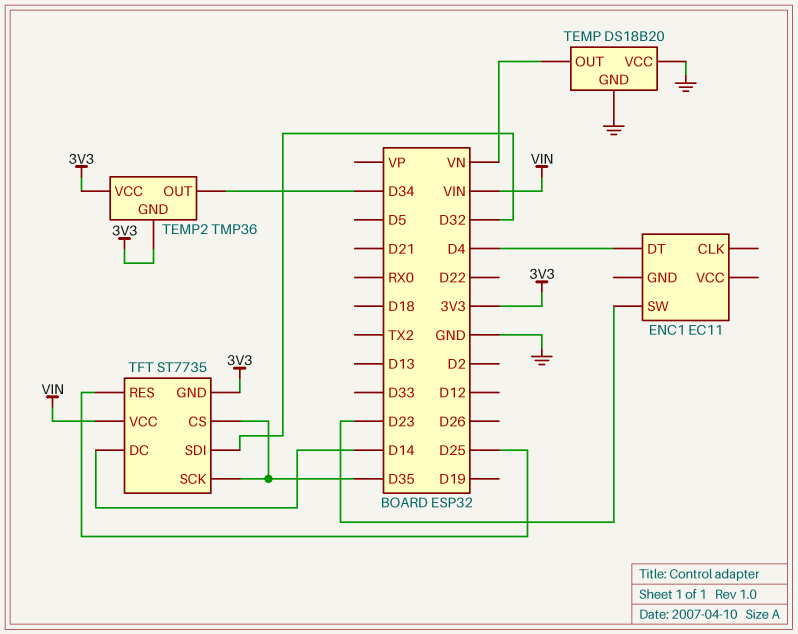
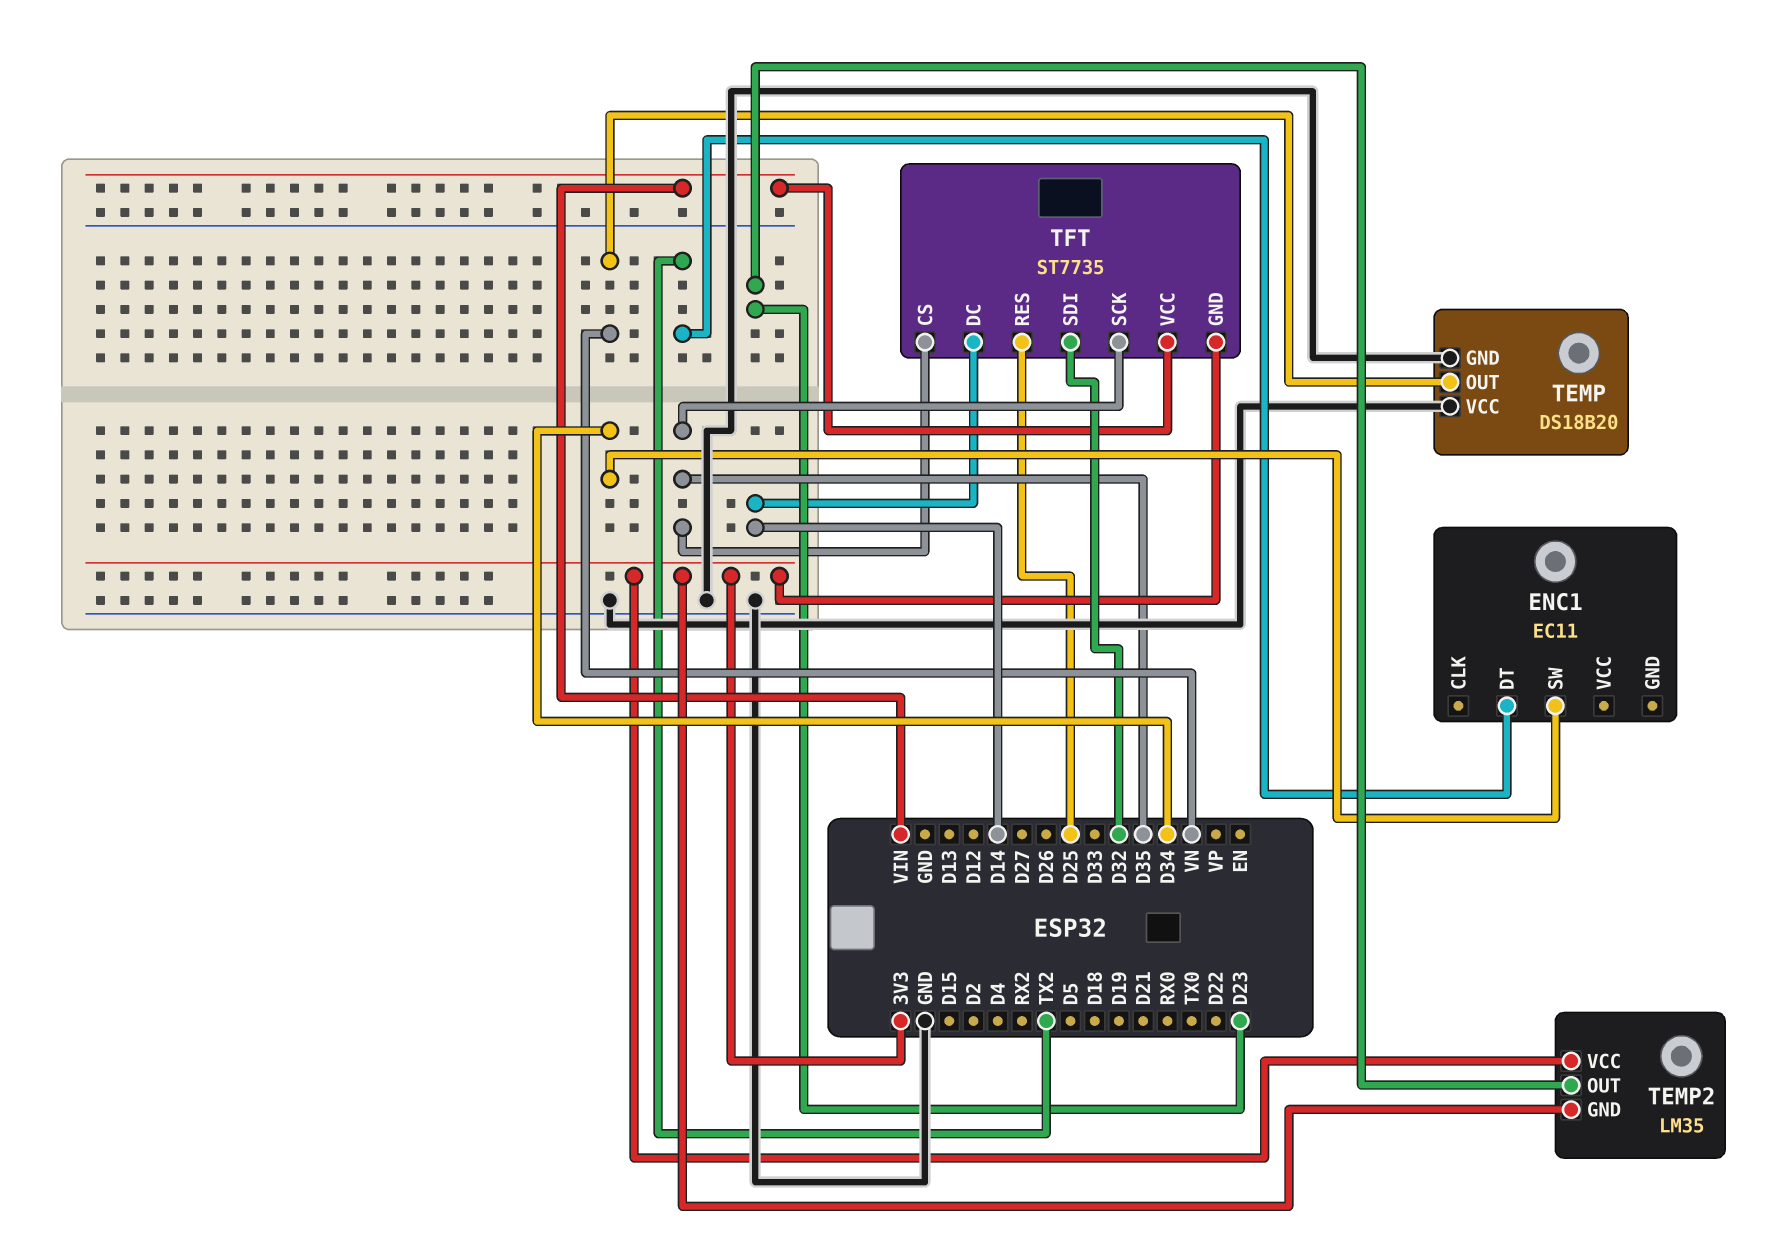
ENC1 pin DT: D4 -> TX2
ENC1 pin SW: D23 -> D34
TEMP2: TMP36 -> LM35
TEMP2 pin OUT: D34 -> D23

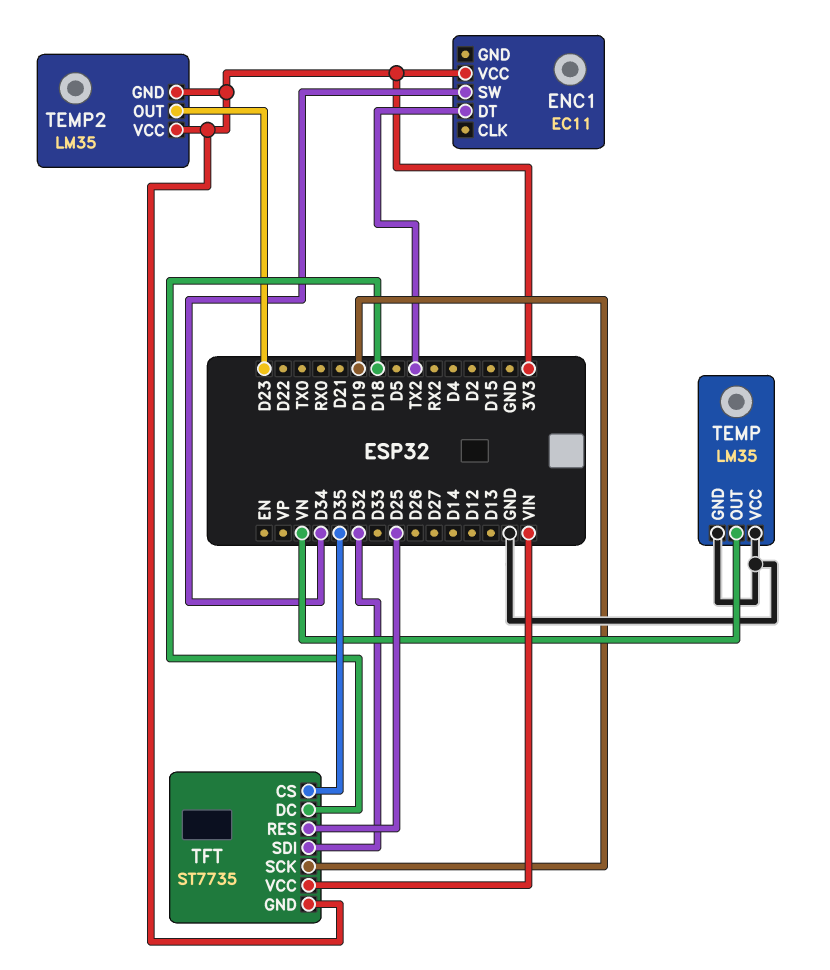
ENC1 pin VCC: none -> 3V3
TEMP: DS18B20 -> LM35
TFT pin DC: D14 -> D18
TFT pin SCK: D35 -> D19

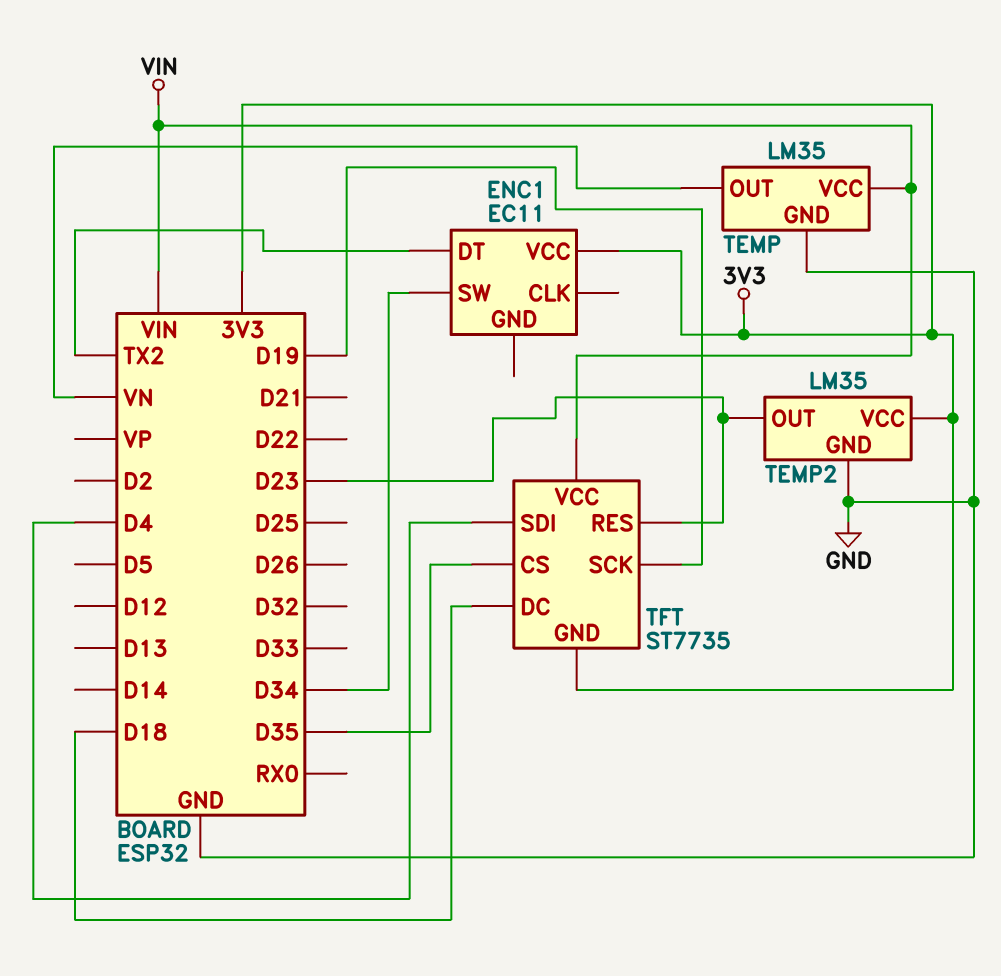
TEMP pin VCC: GND -> VIN
TEMP2 pin GND: 3V3 -> GND
TFT pin RES: D25 -> D23
TFT pin SDI: D32 -> D4

